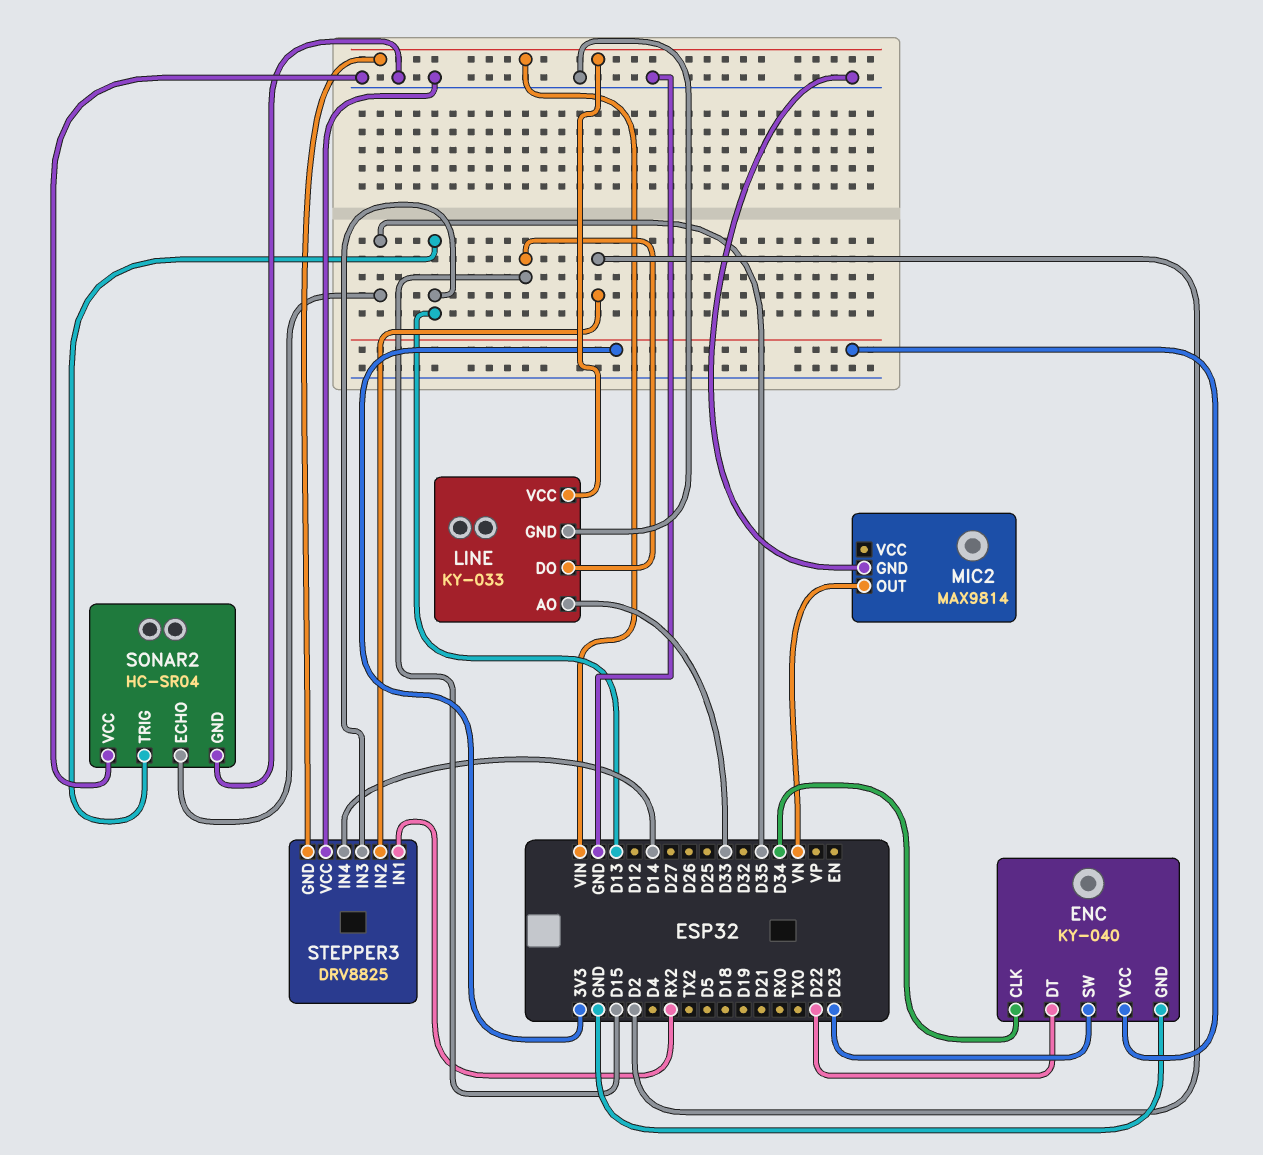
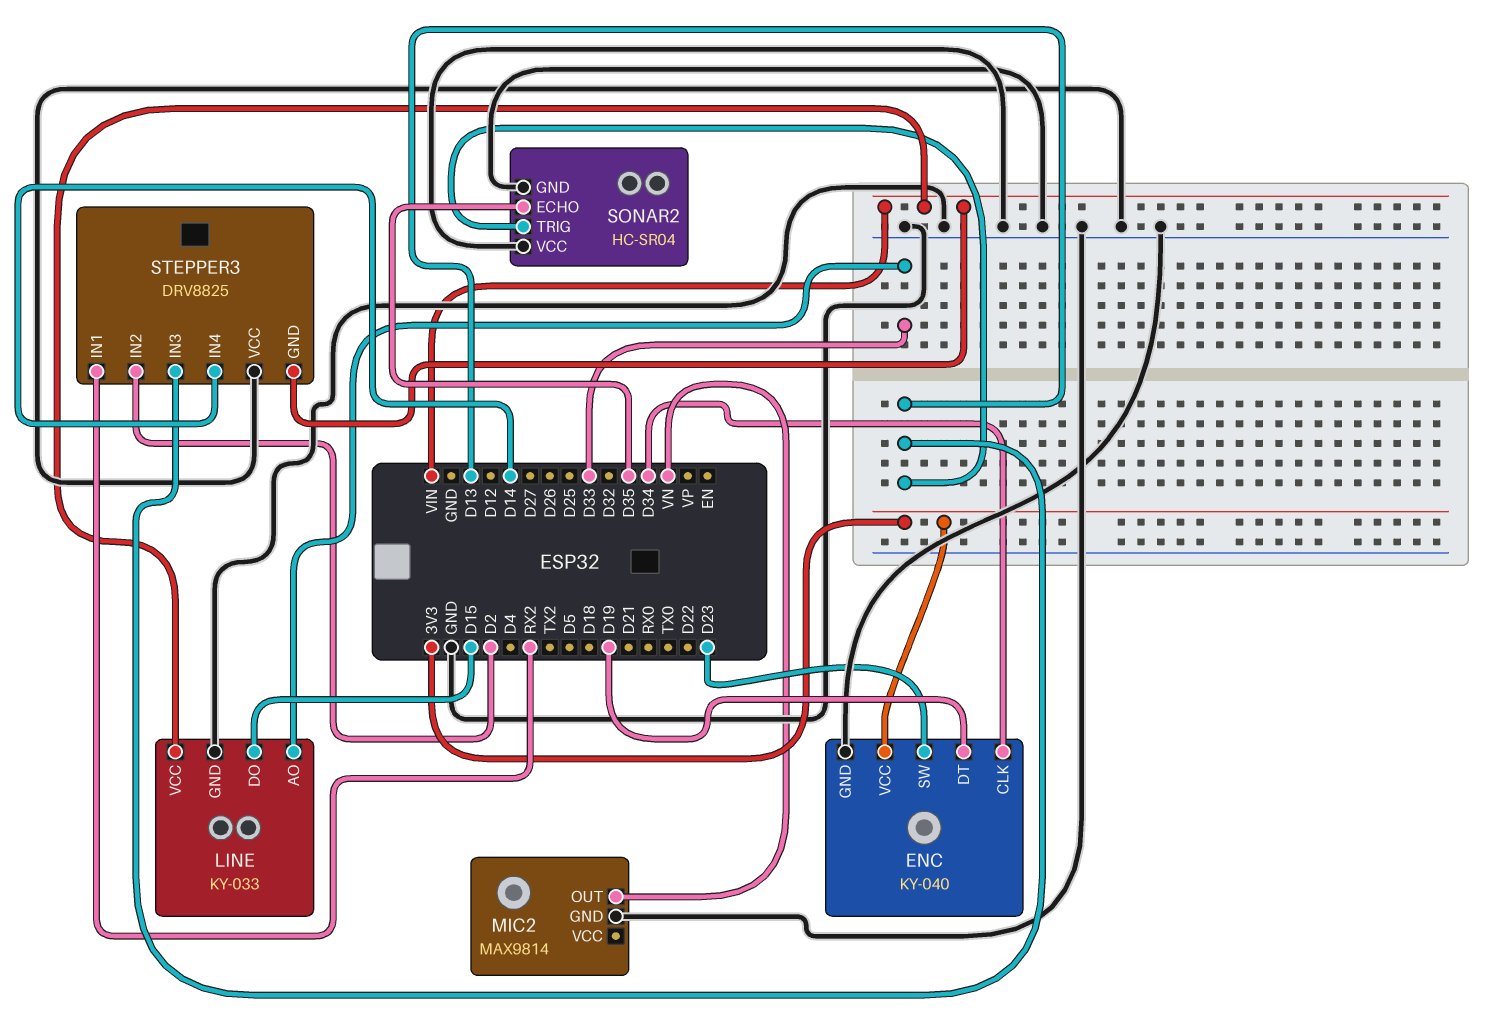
ENC pin DT: D22 -> D19

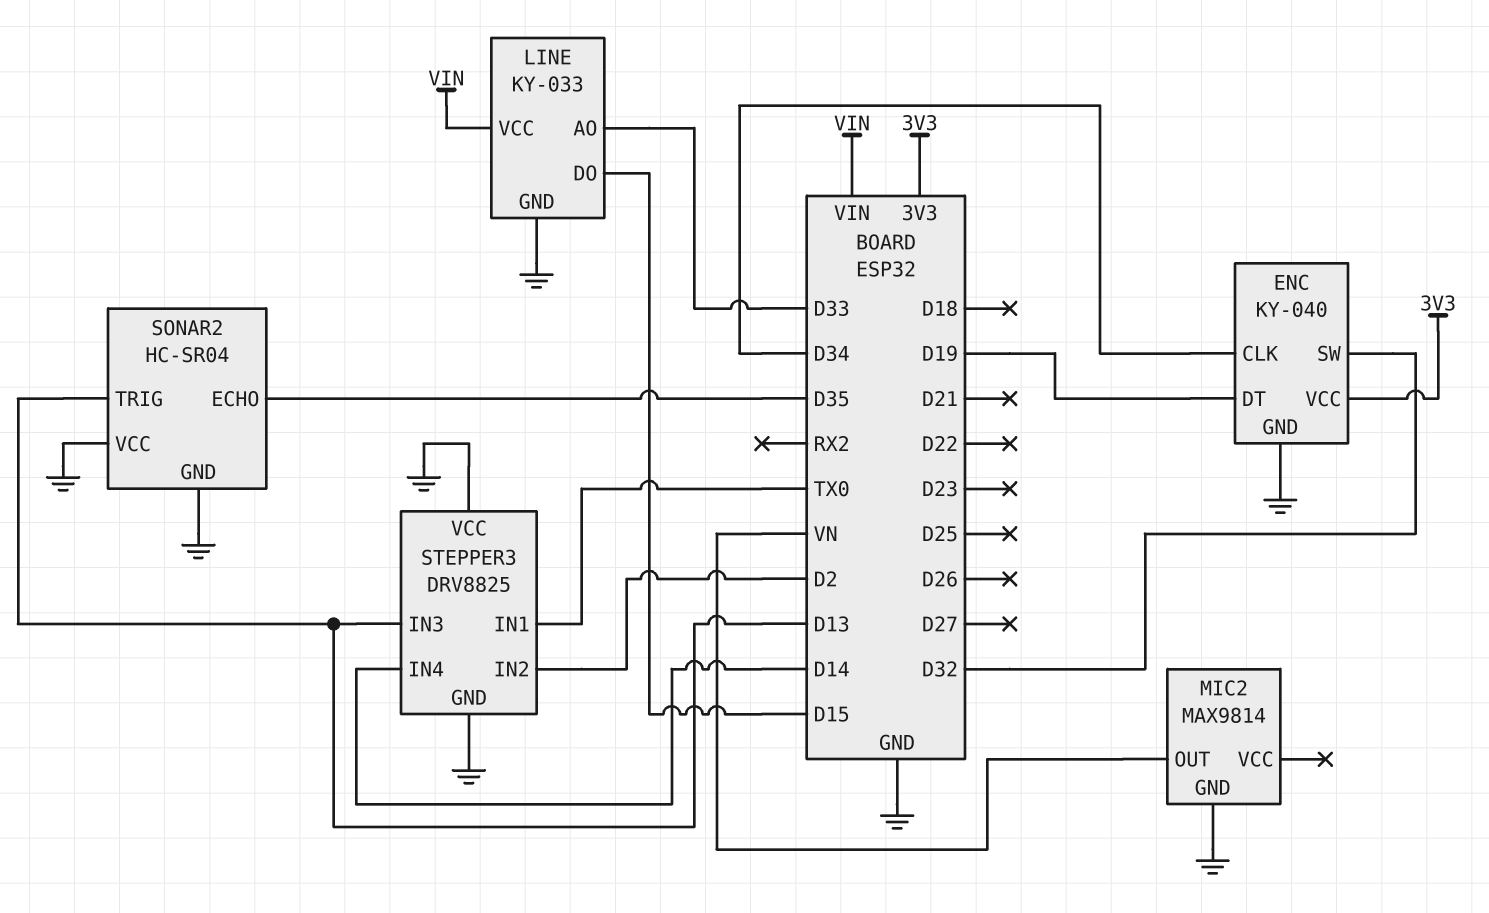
ENC pin SW: D23 -> D32
STEPPER3 pin GND: VIN -> GND
STEPPER3 pin IN1: RX2 -> TX0

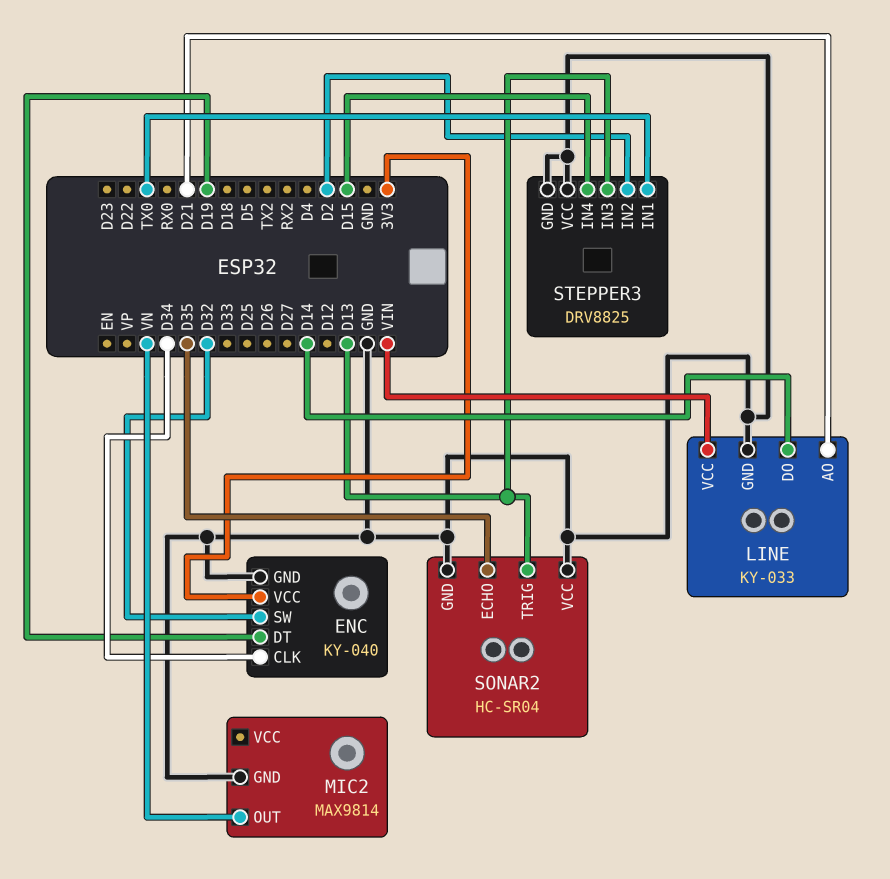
LINE pin AO: D33 -> D21
LINE pin DO: D15 -> D14
STEPPER3 pin IN4: D14 -> D15

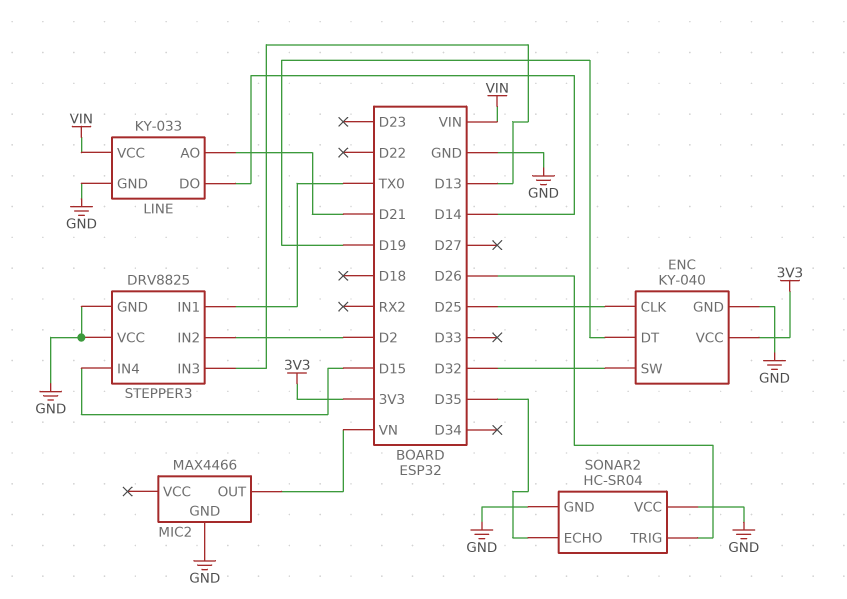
ENC pin CLK: D34 -> D25
MIC2: MAX9814 -> MAX4466
SONAR2 pin TRIG: D13 -> D26

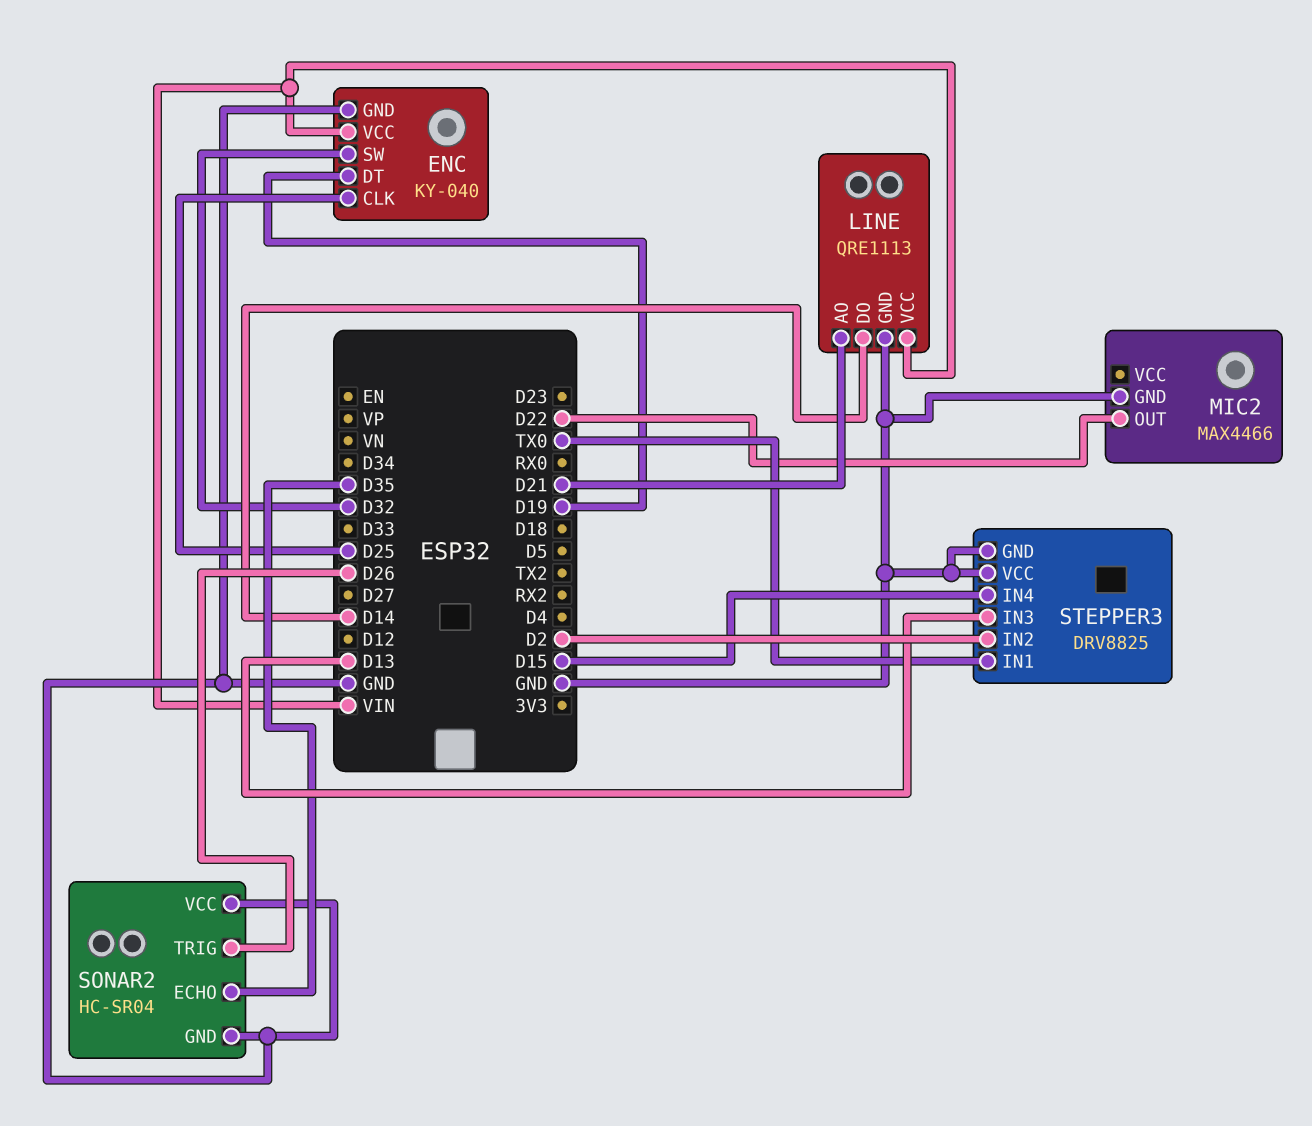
ENC pin VCC: 3V3 -> VIN
LINE: KY-033 -> QRE1113
MIC2 pin OUT: VN -> D22

